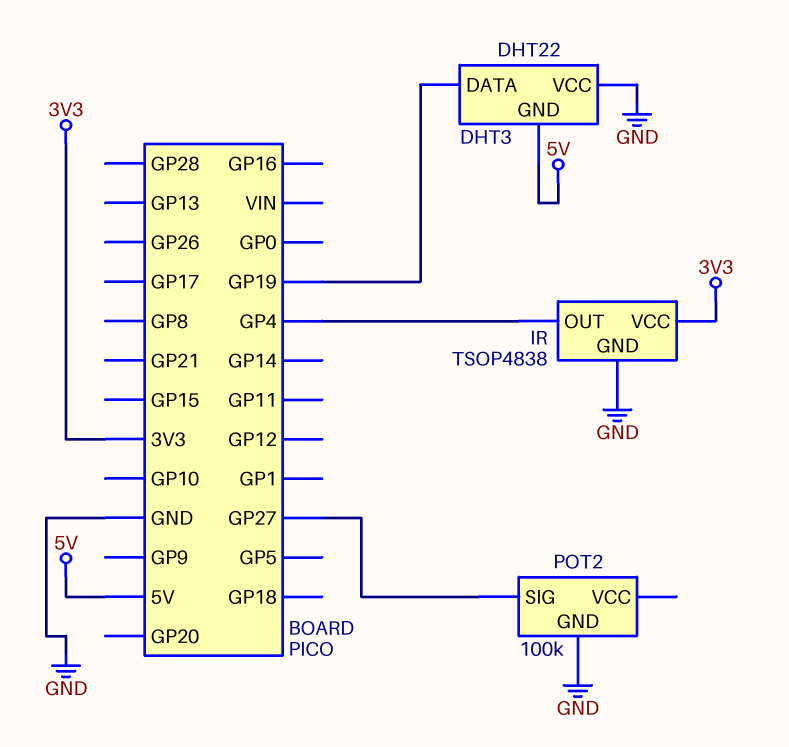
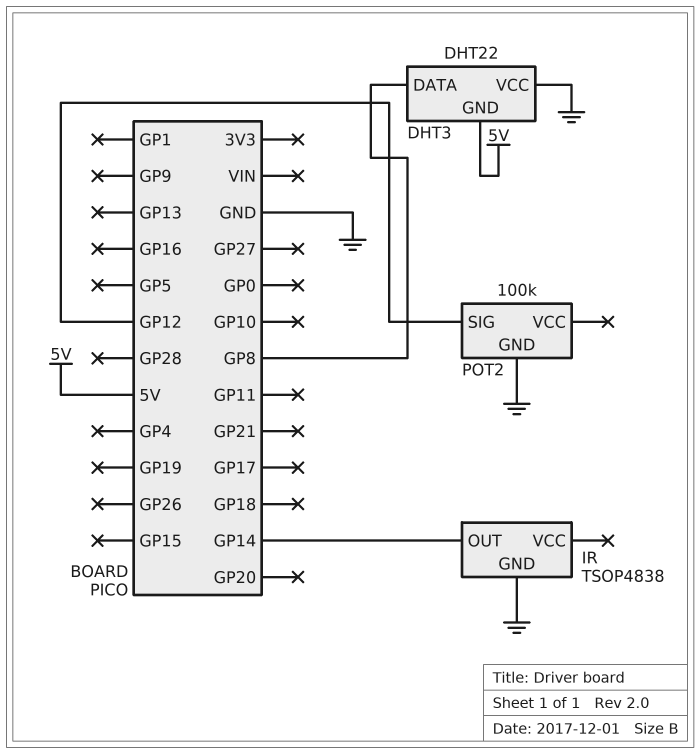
DHT3 pin DATA: GP19 -> GP8
IR pin OUT: GP4 -> GP14
IR pin VCC: 3V3 -> none
POT2 pin SIG: GP27 -> GP12

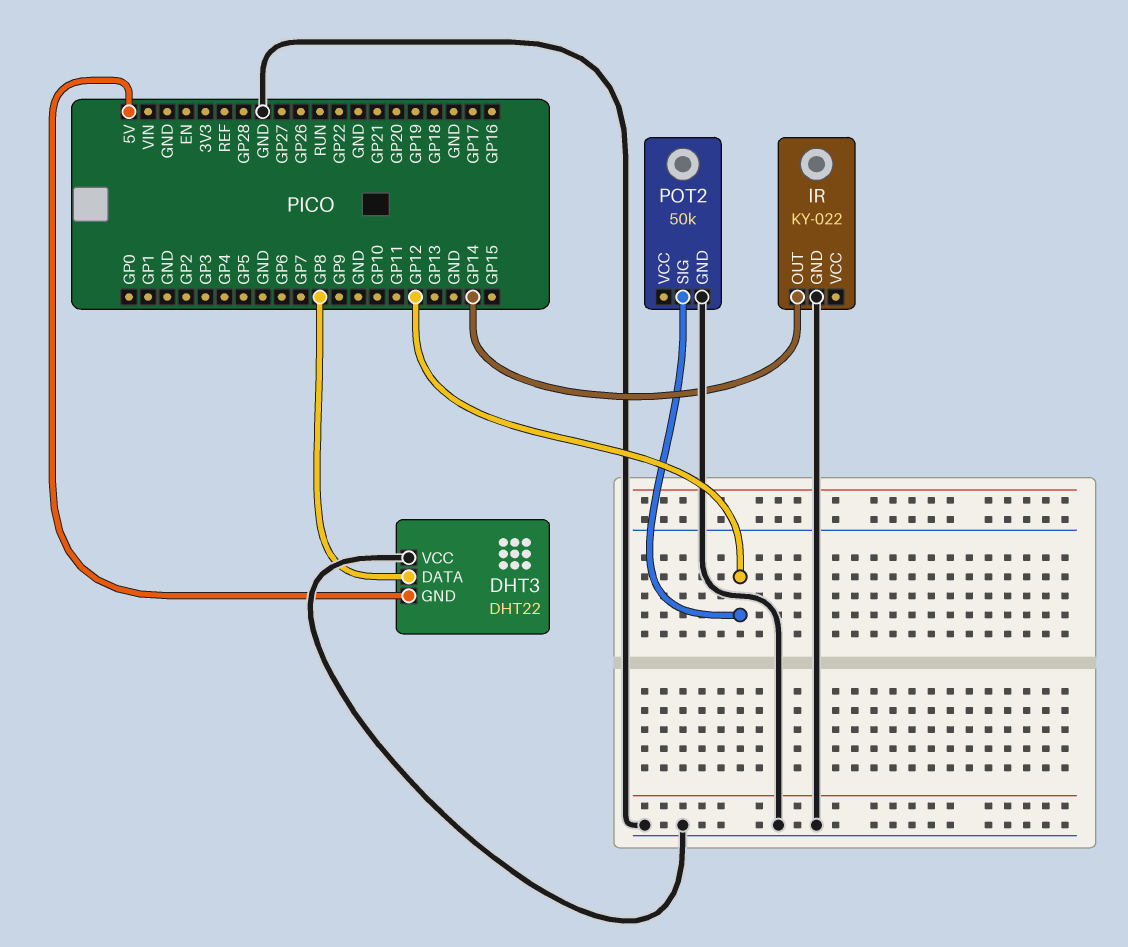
IR: TSOP4838 -> KY-022
POT2: 100k -> 50k

